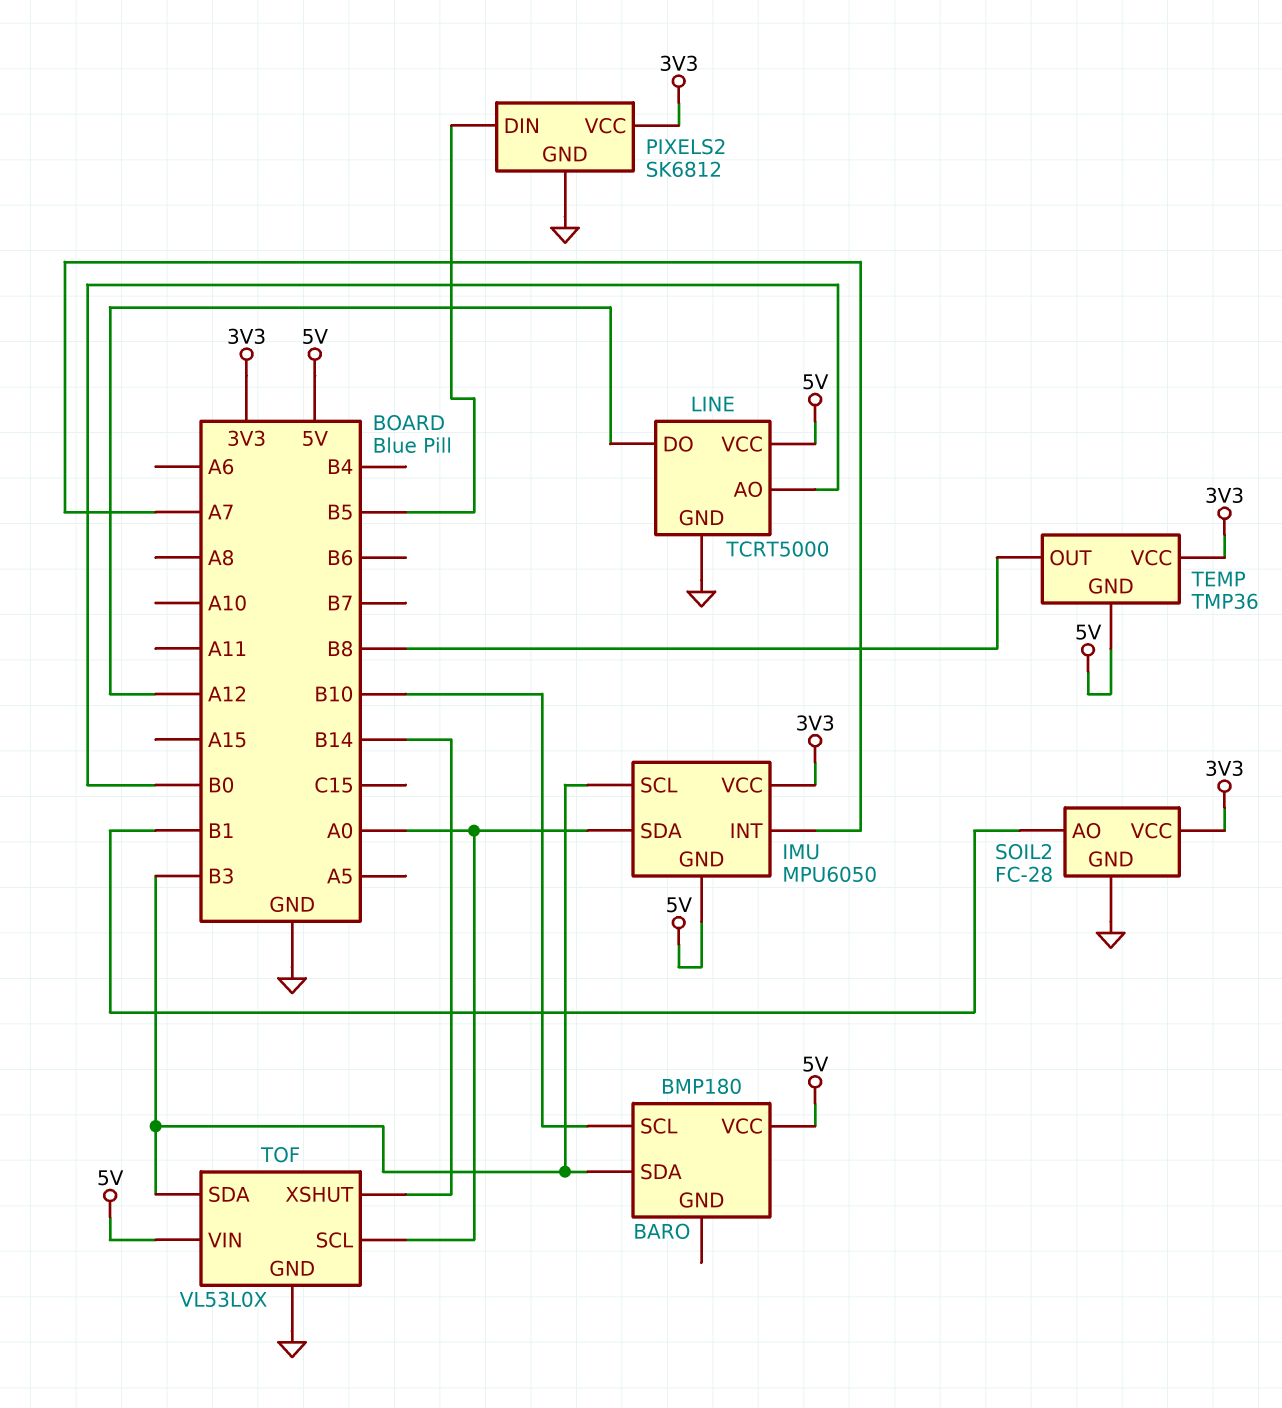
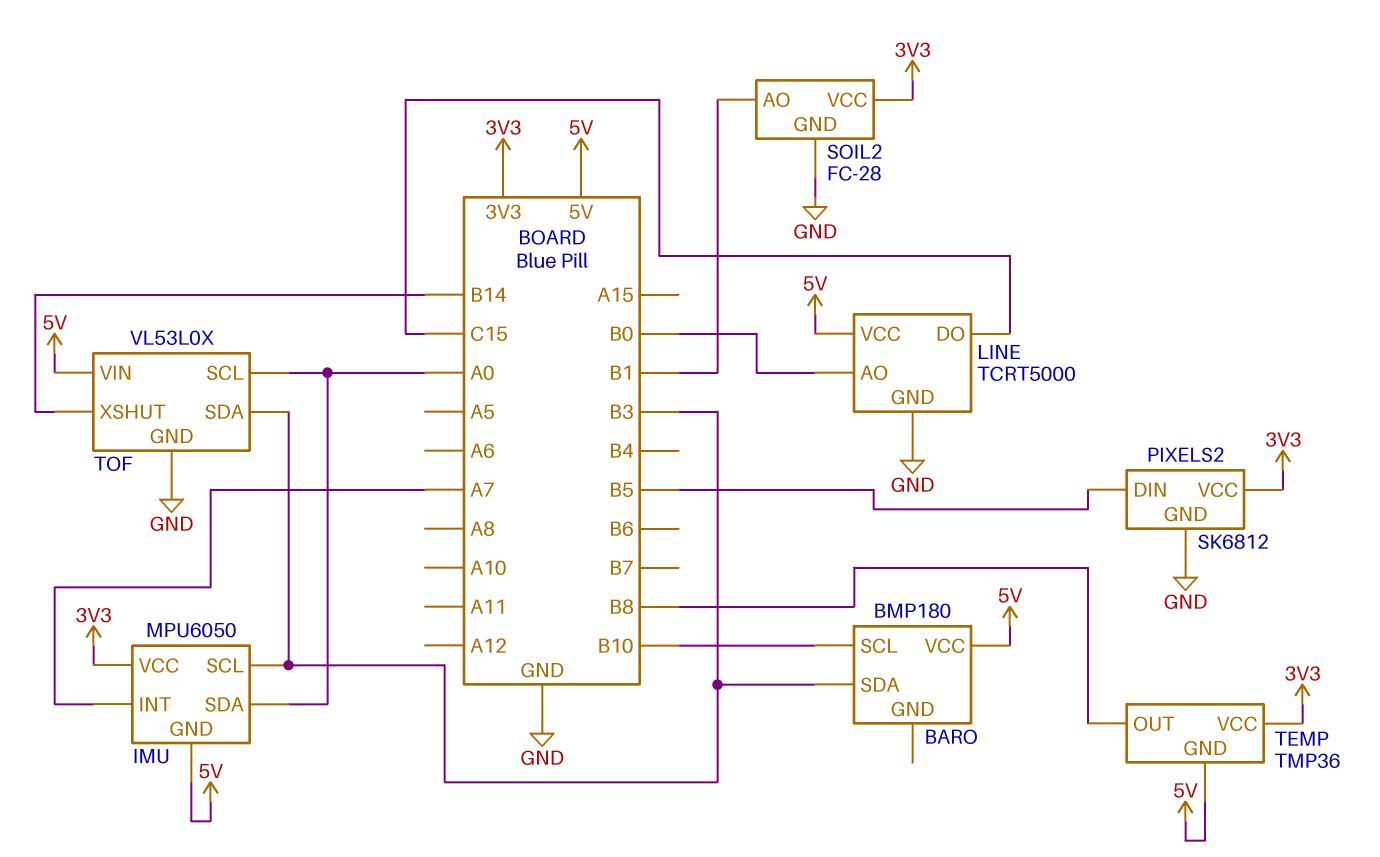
LINE pin DO: A12 -> C15

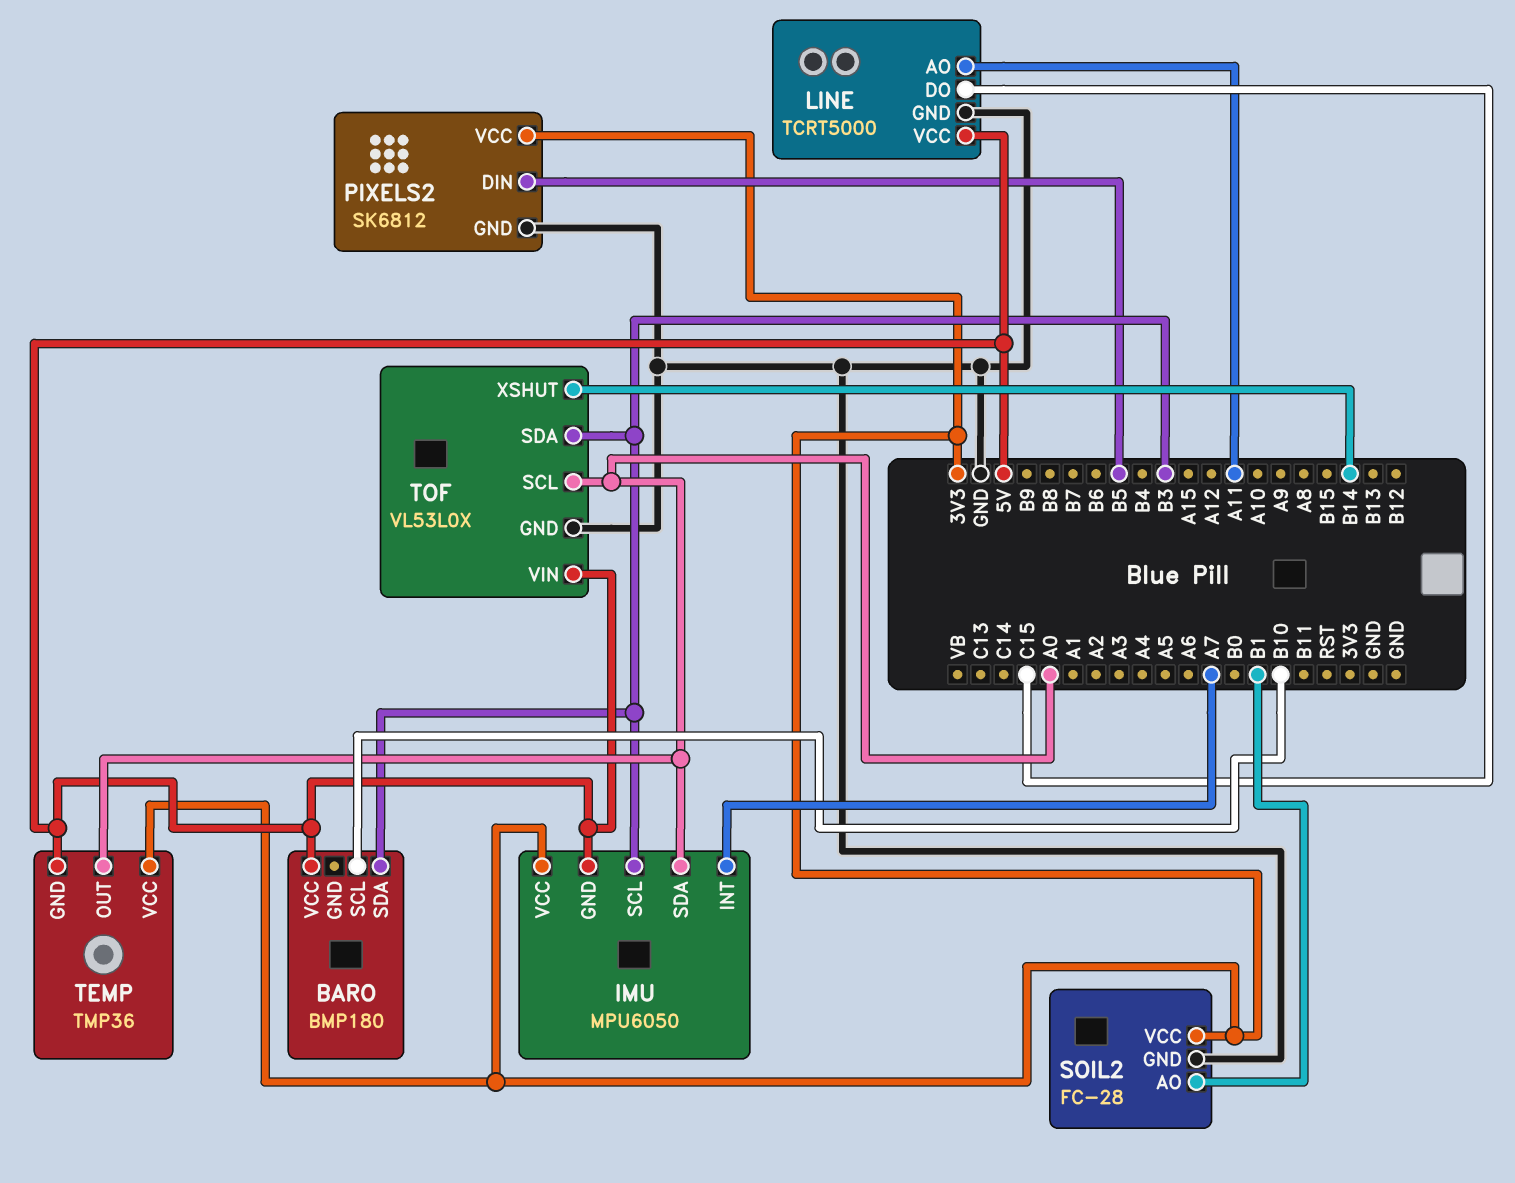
LINE pin AO: B0 -> A11
TEMP pin OUT: B8 -> A0

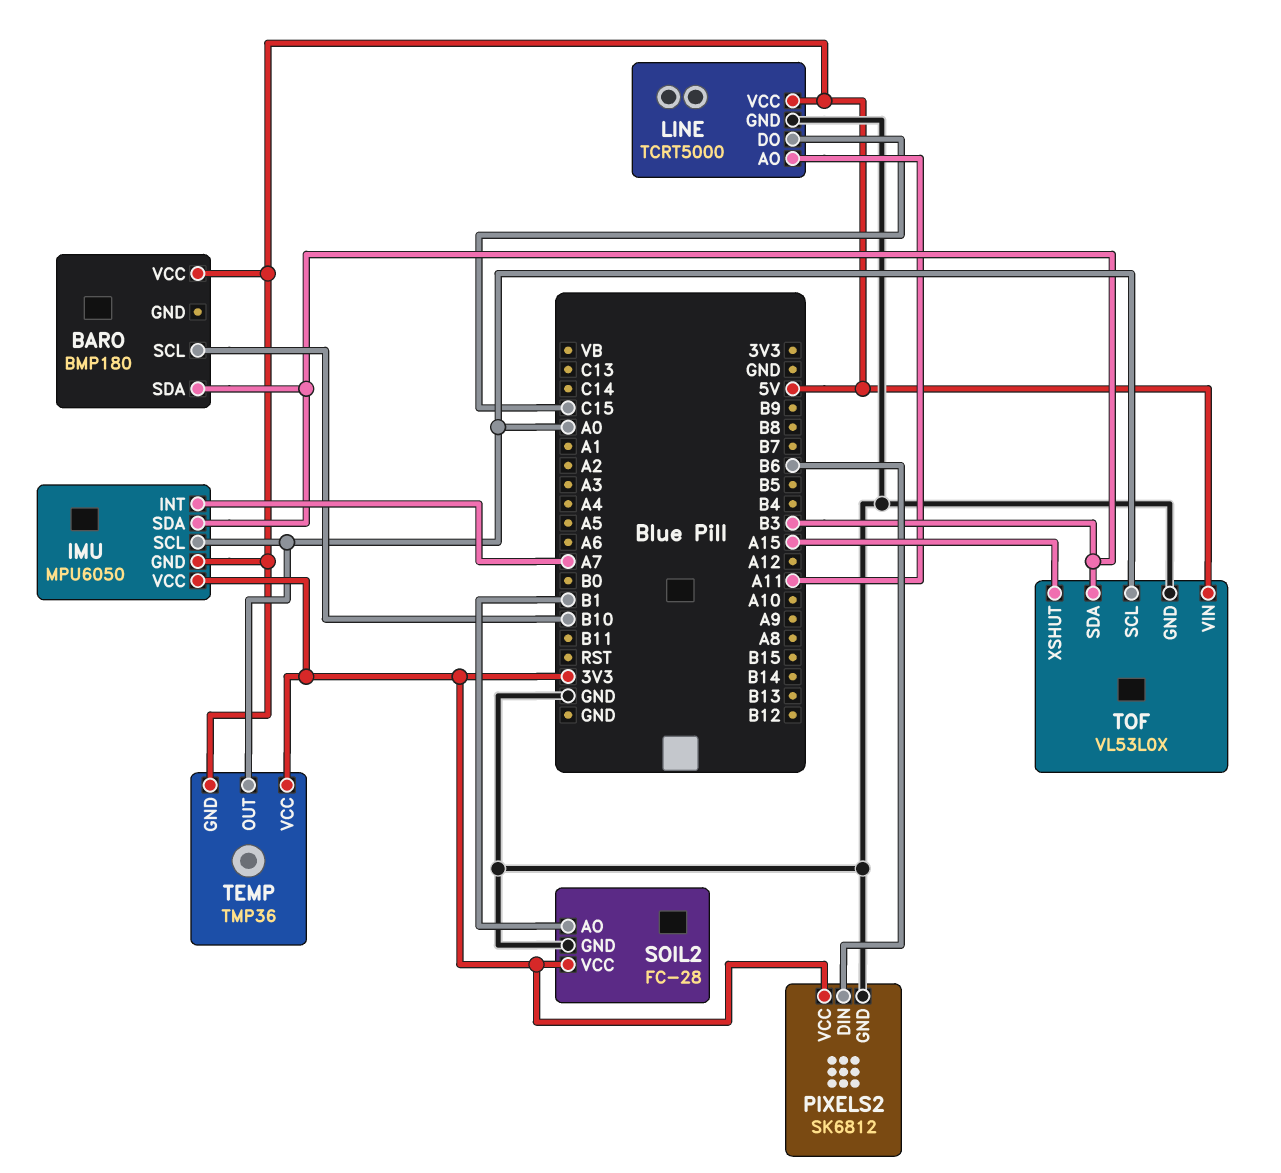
IMU pin SCL: B3 -> A0
IMU pin SDA: A0 -> B3
PIXELS2 pin DIN: B5 -> B6
TOF pin XSHUT: B14 -> A15

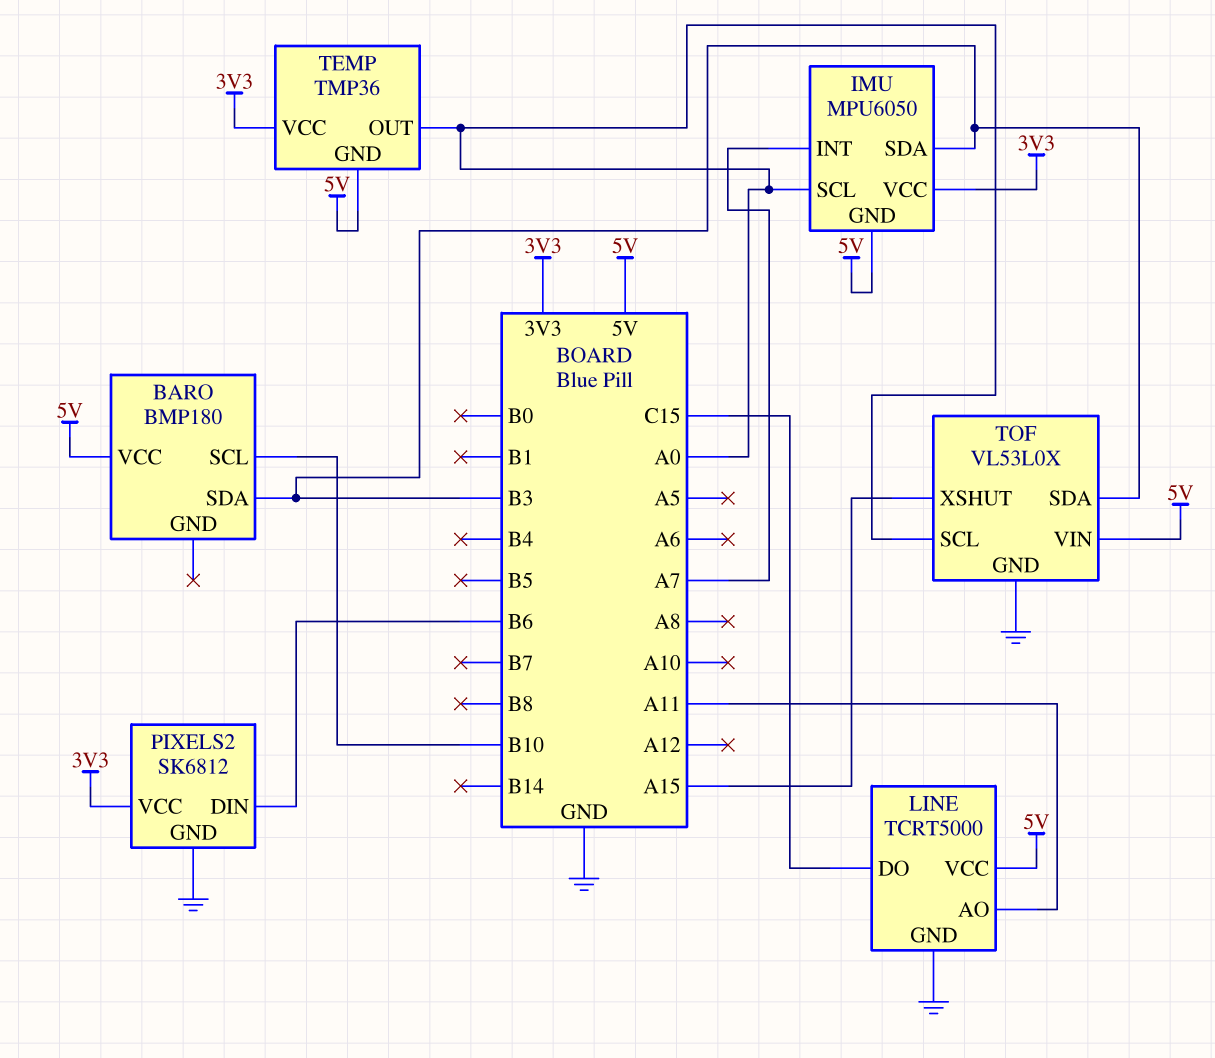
SOIL2: FC-28 -> none
SOIL2 pin AO: B1 -> none
SOIL2 pin GND: GND -> none
SOIL2 pin VCC: 3V3 -> none

